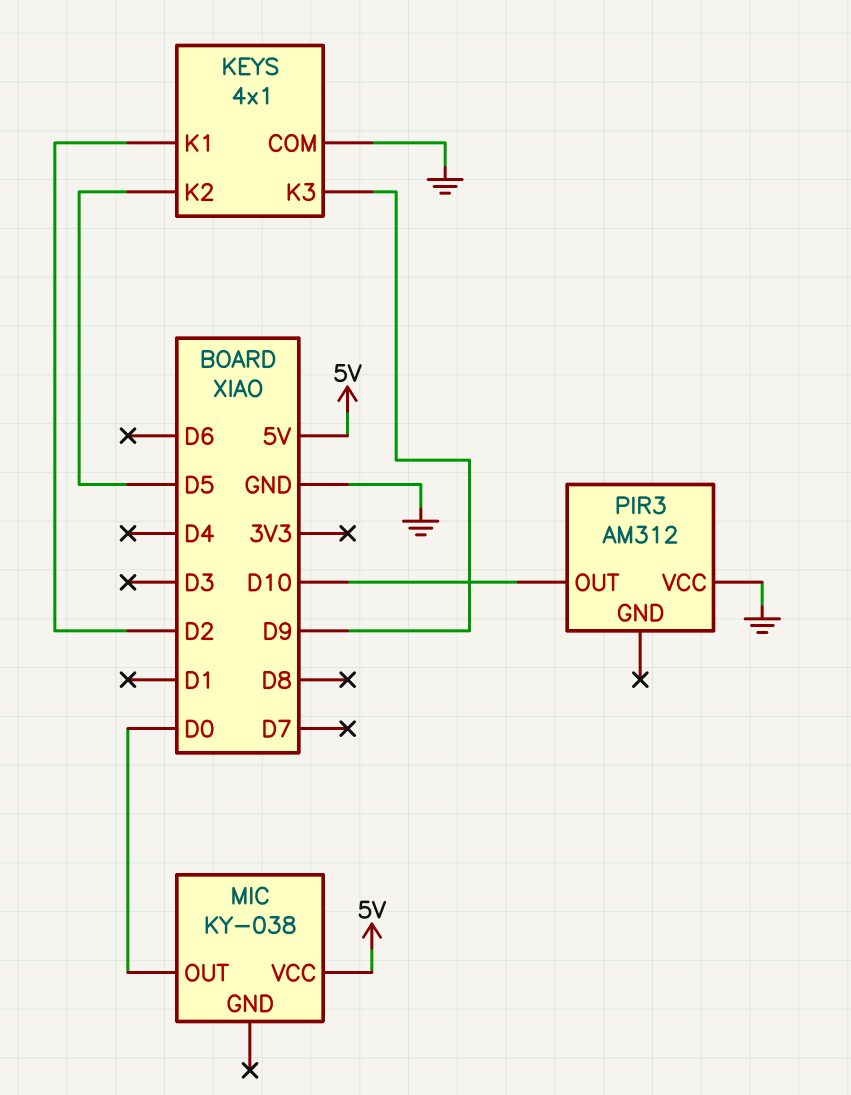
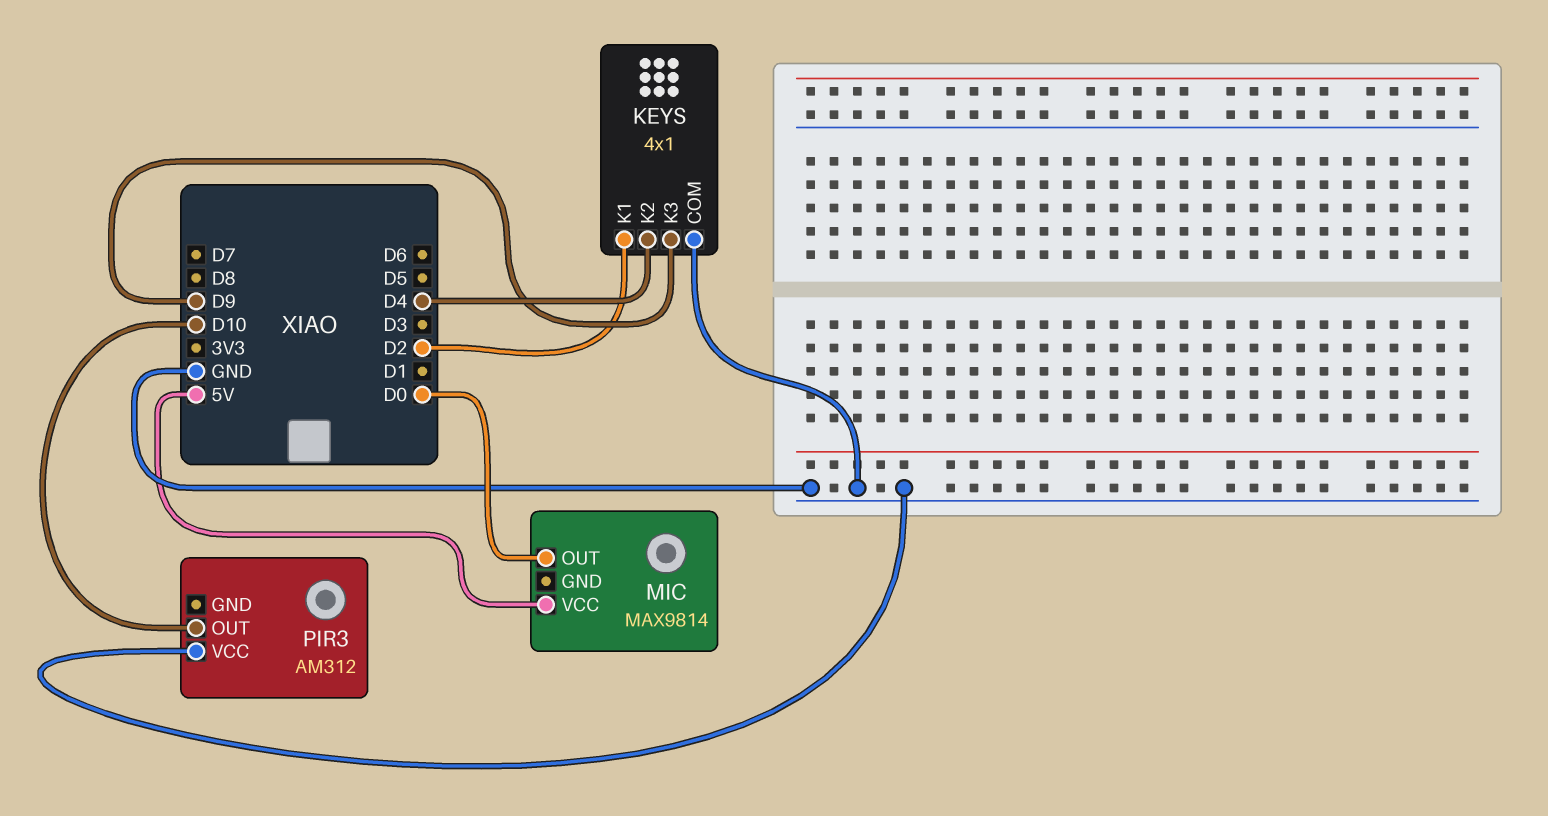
KEYS pin K2: D5 -> D4
MIC: KY-038 -> MAX9814

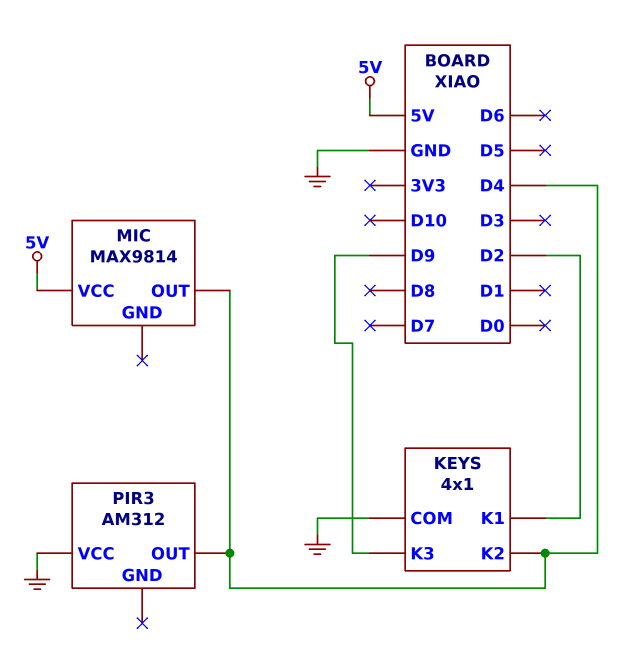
MIC pin OUT: D0 -> D4
PIR3 pin OUT: D10 -> D4

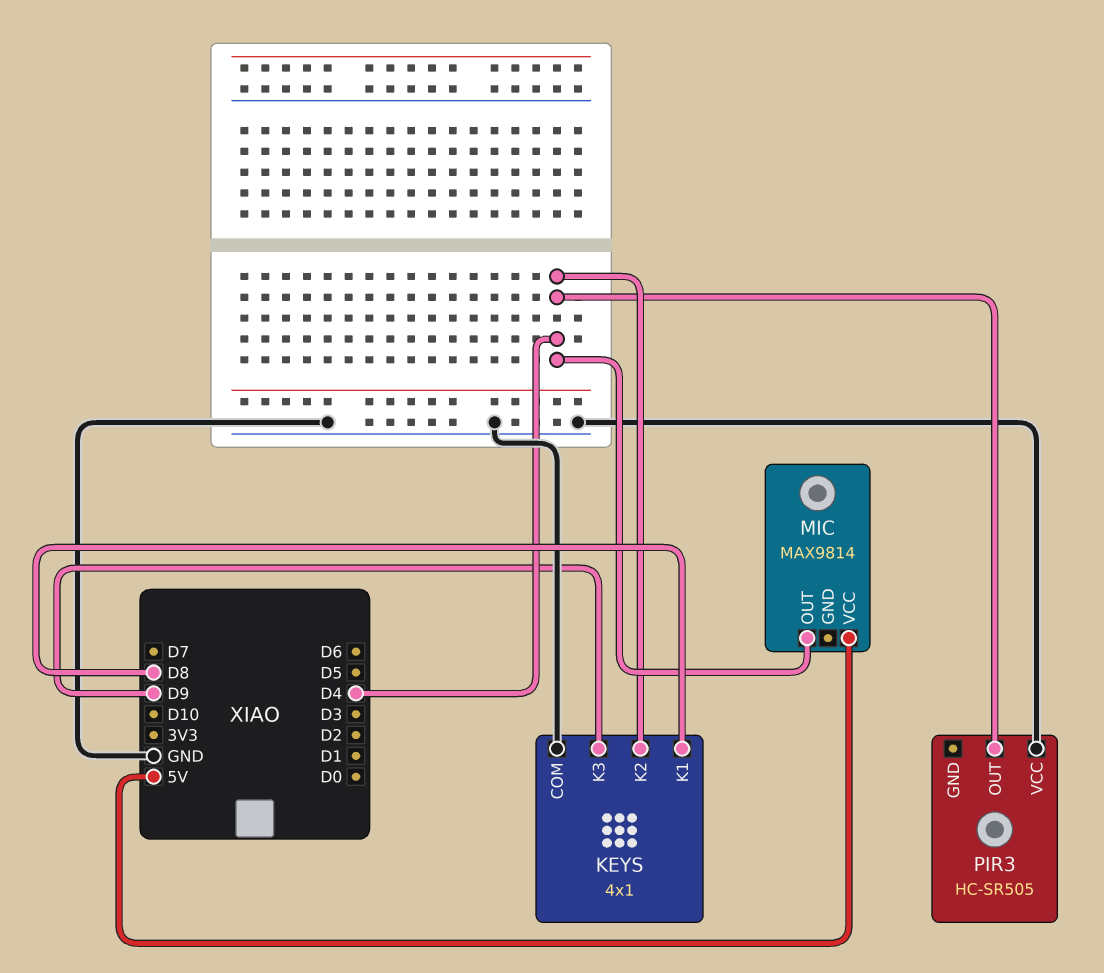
KEYS pin K1: D2 -> D8
PIR3: AM312 -> HC-SR505

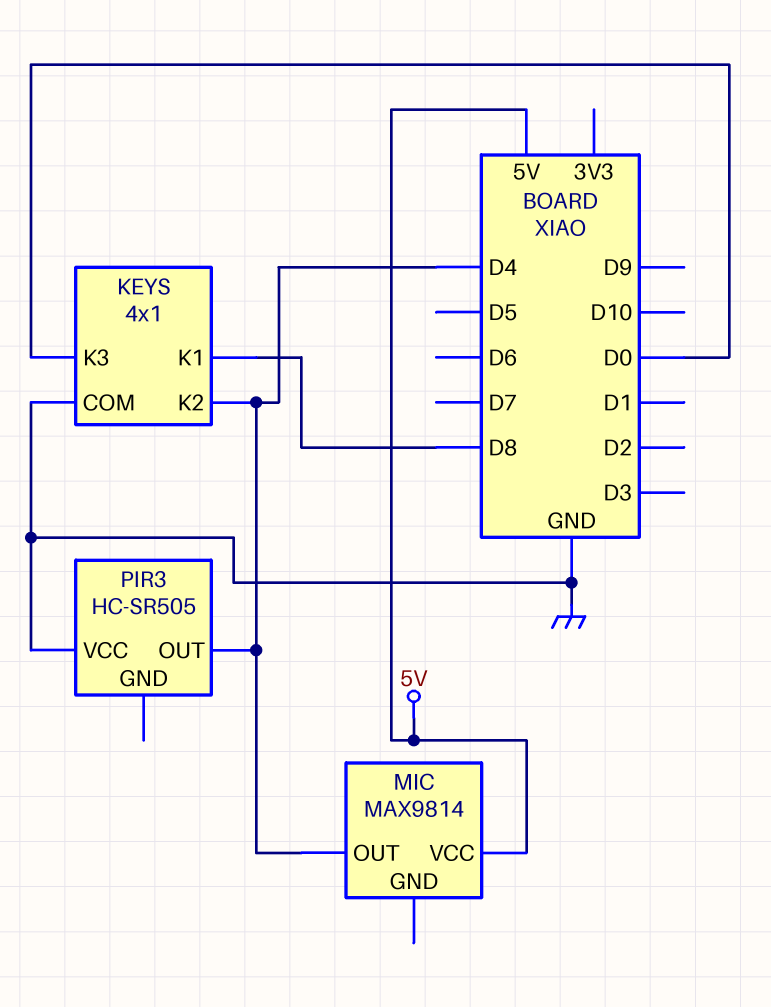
KEYS pin K3: D9 -> D0

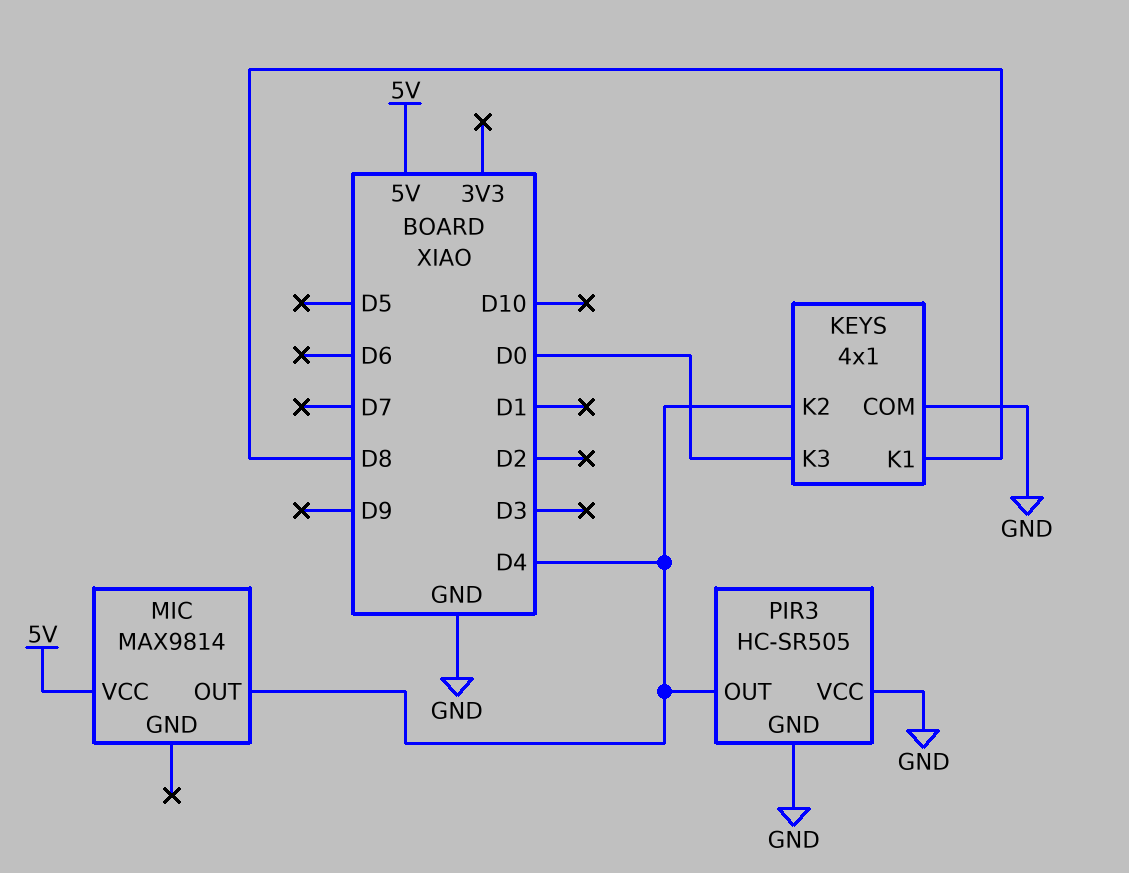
PIR3 pin GND: none -> GND

